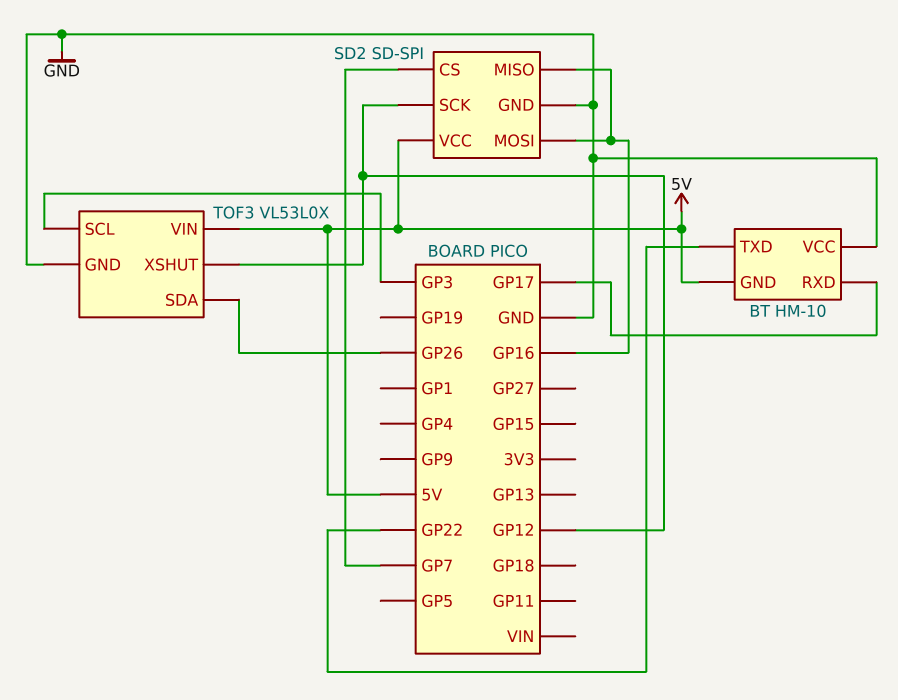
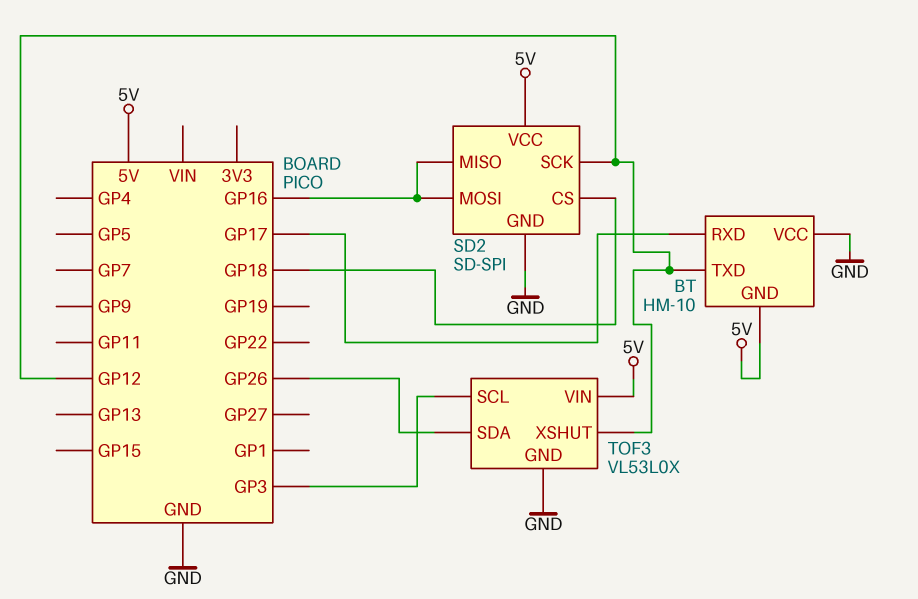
BT pin TXD: GP22 -> GP12
SD2 pin CS: GP7 -> GP18

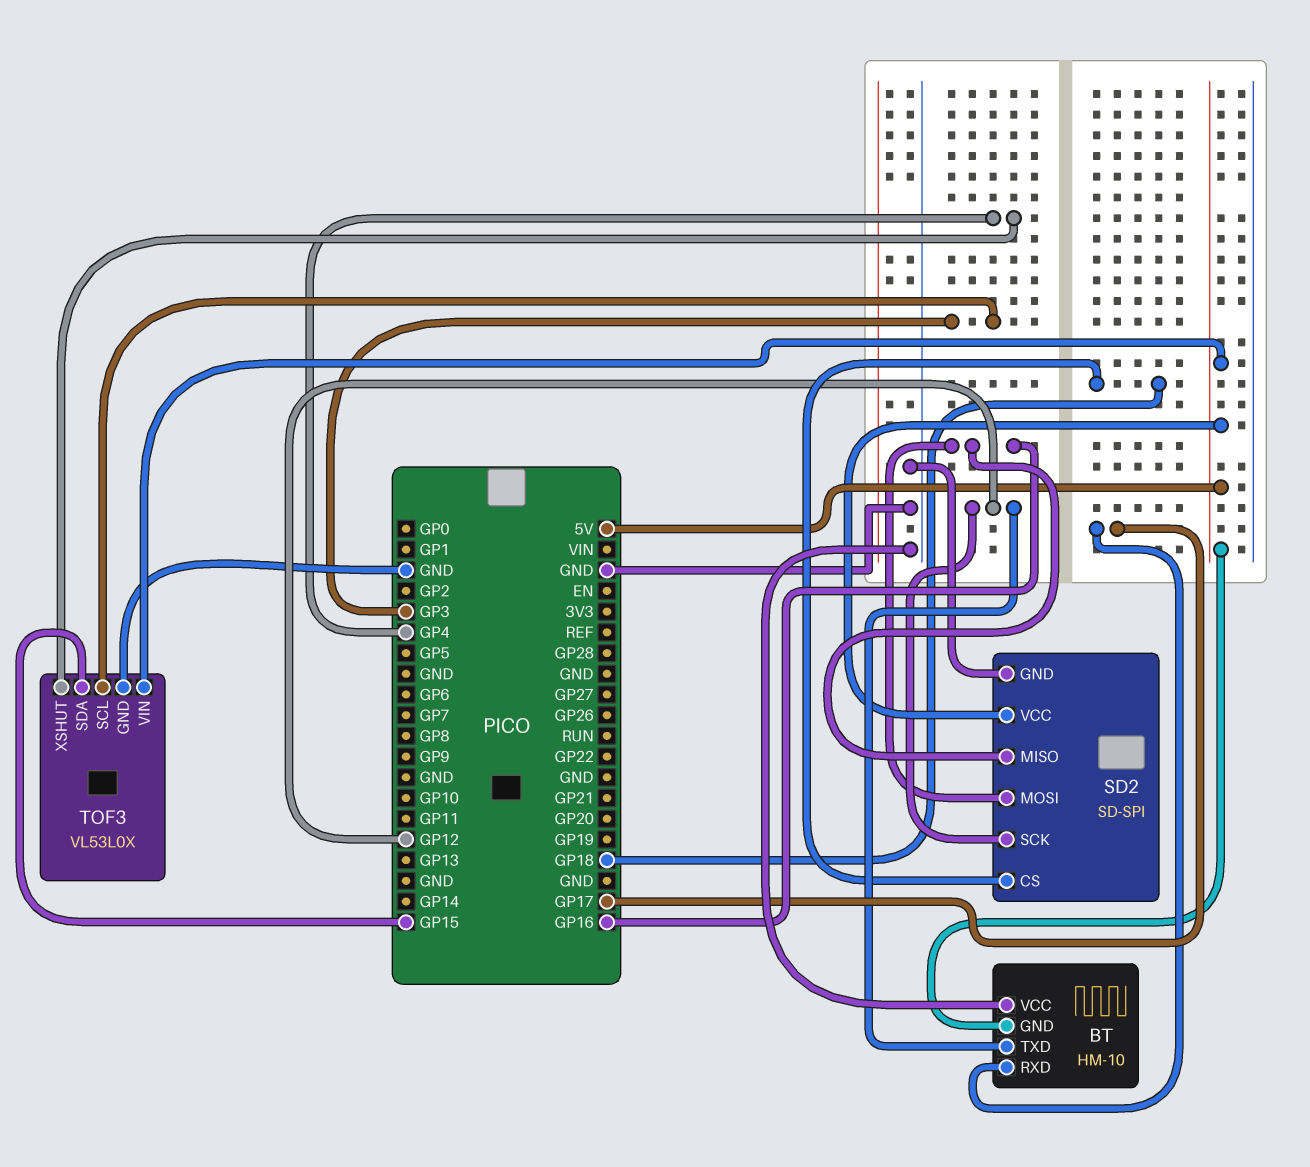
TOF3 pin SDA: GP26 -> GP15
TOF3 pin XSHUT: GP12 -> GP4

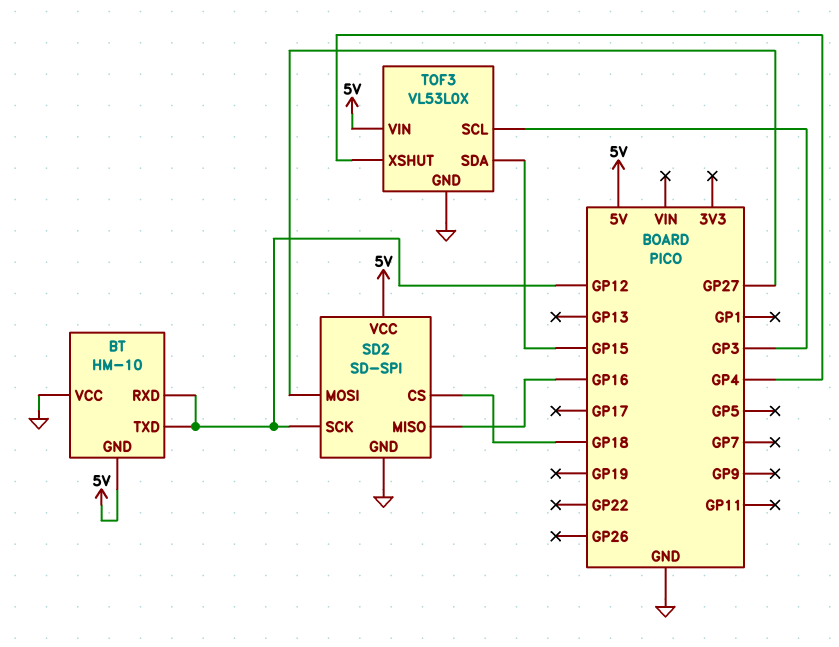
BT pin RXD: GP17 -> GP12
SD2 pin MOSI: GP16 -> GP27

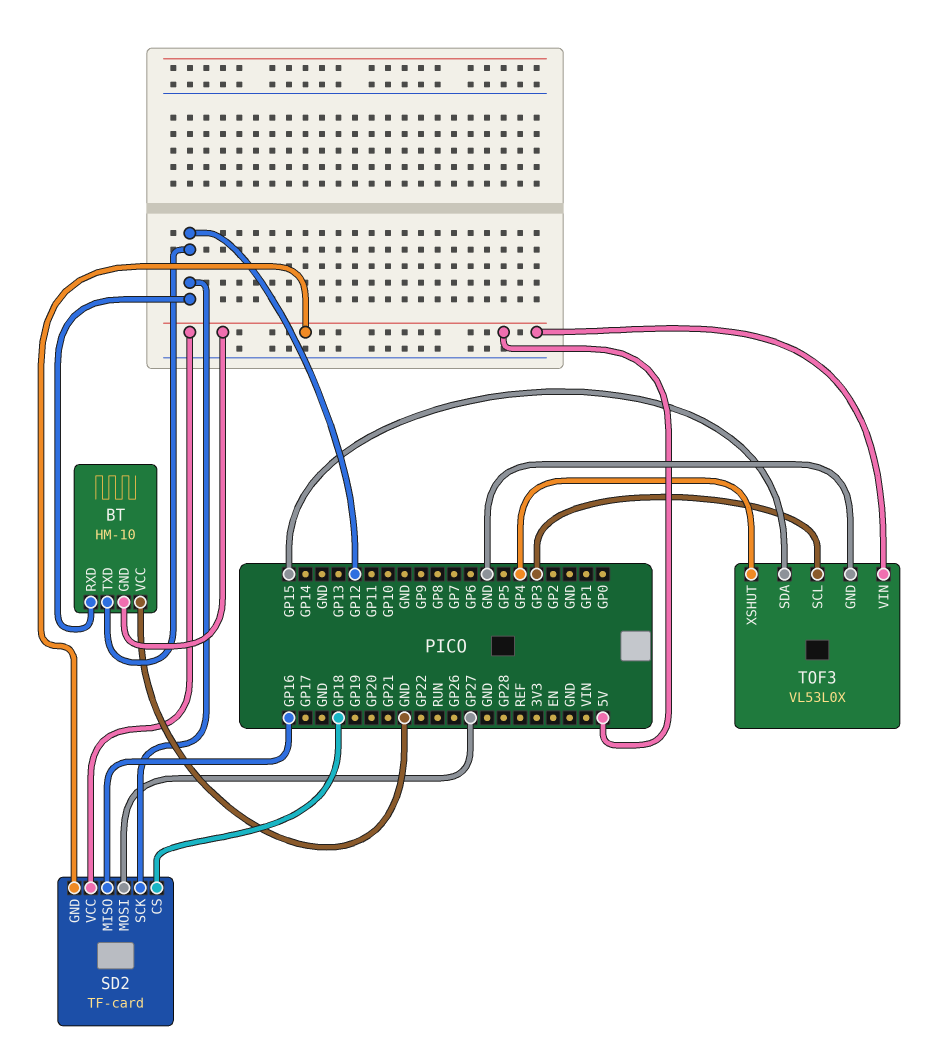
SD2: SD-SPI -> TF-card
SD2 pin GND: GND -> 5V

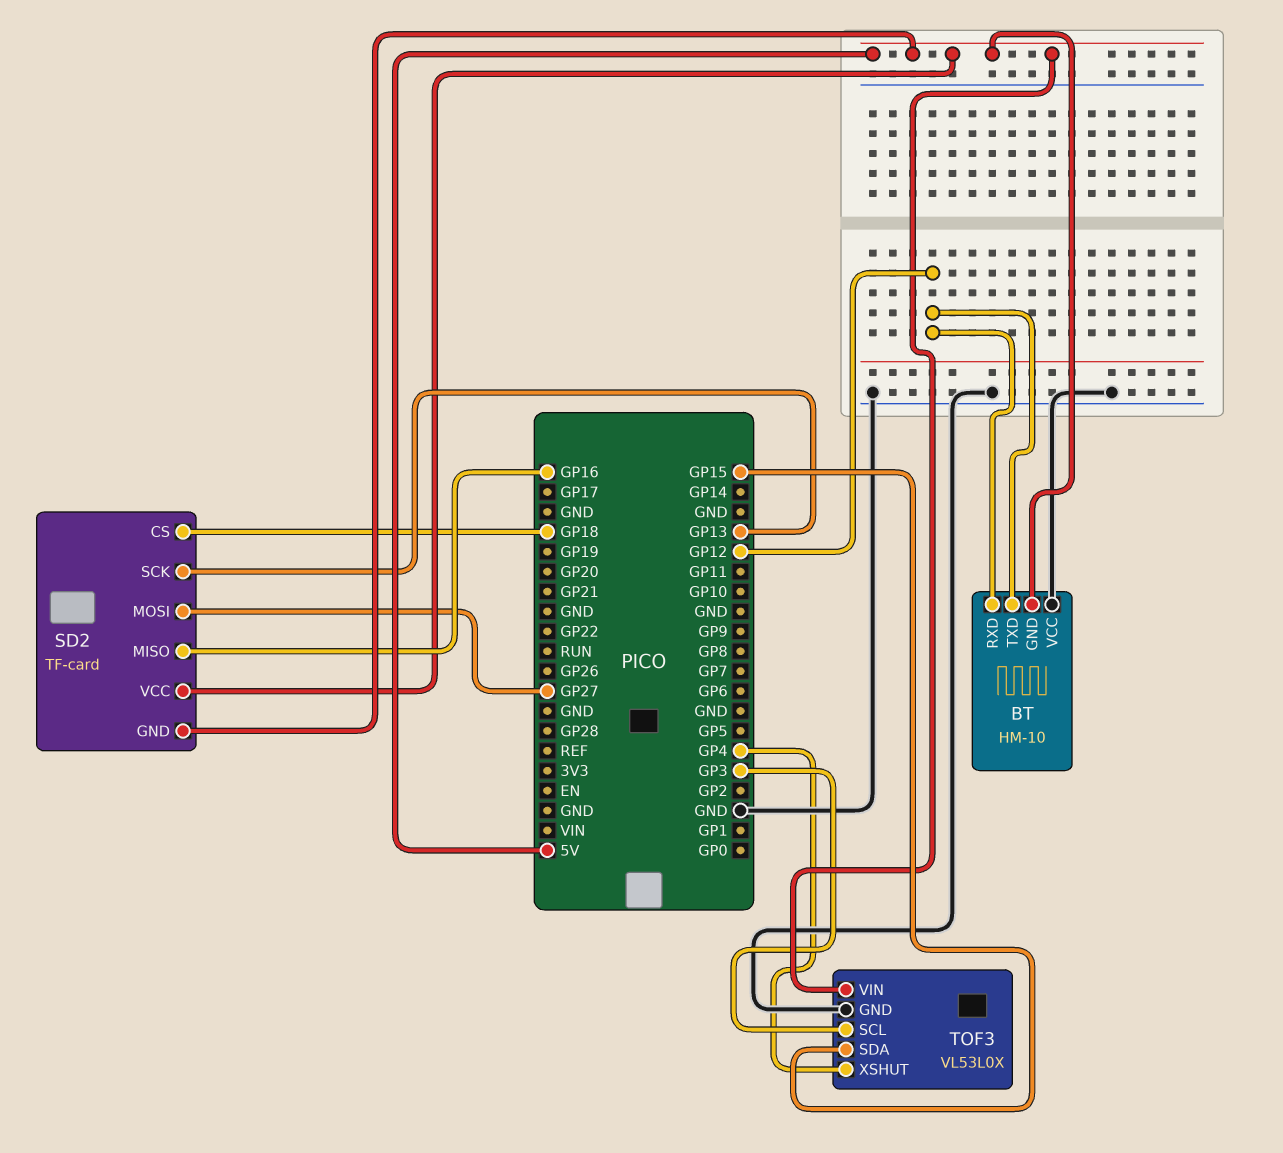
SD2 pin SCK: GP12 -> GP13

